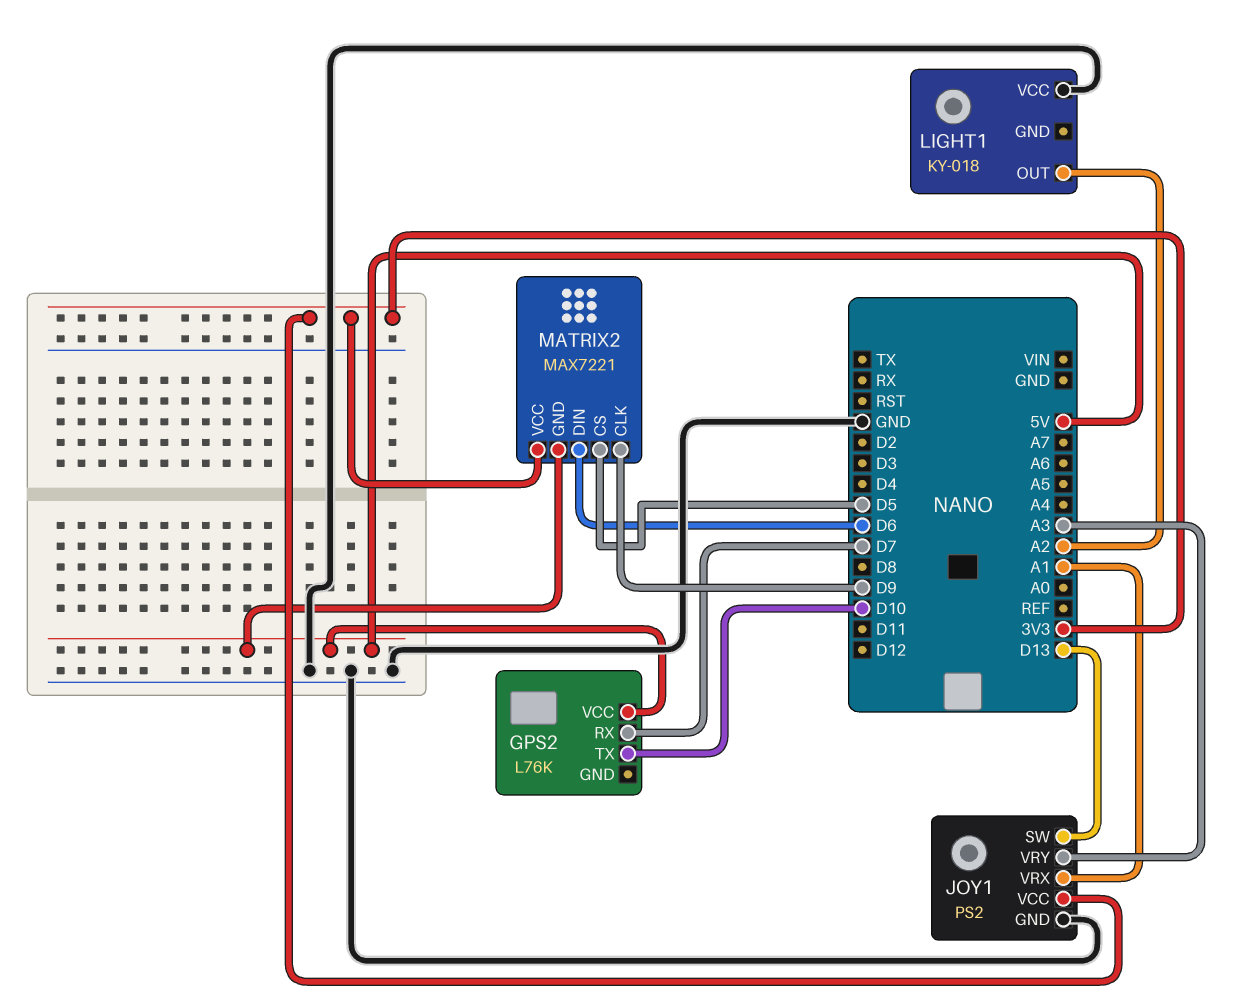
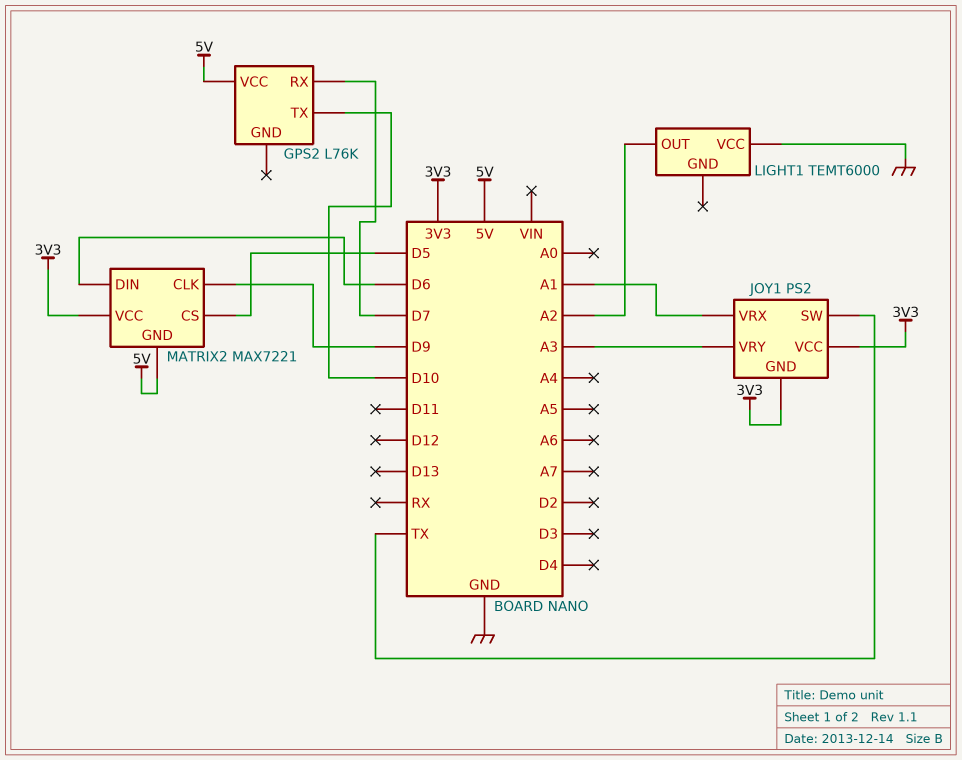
JOY1 pin GND: GND -> 3V3
JOY1 pin SW: D13 -> TX
LIGHT1: KY-018 -> TEMT6000

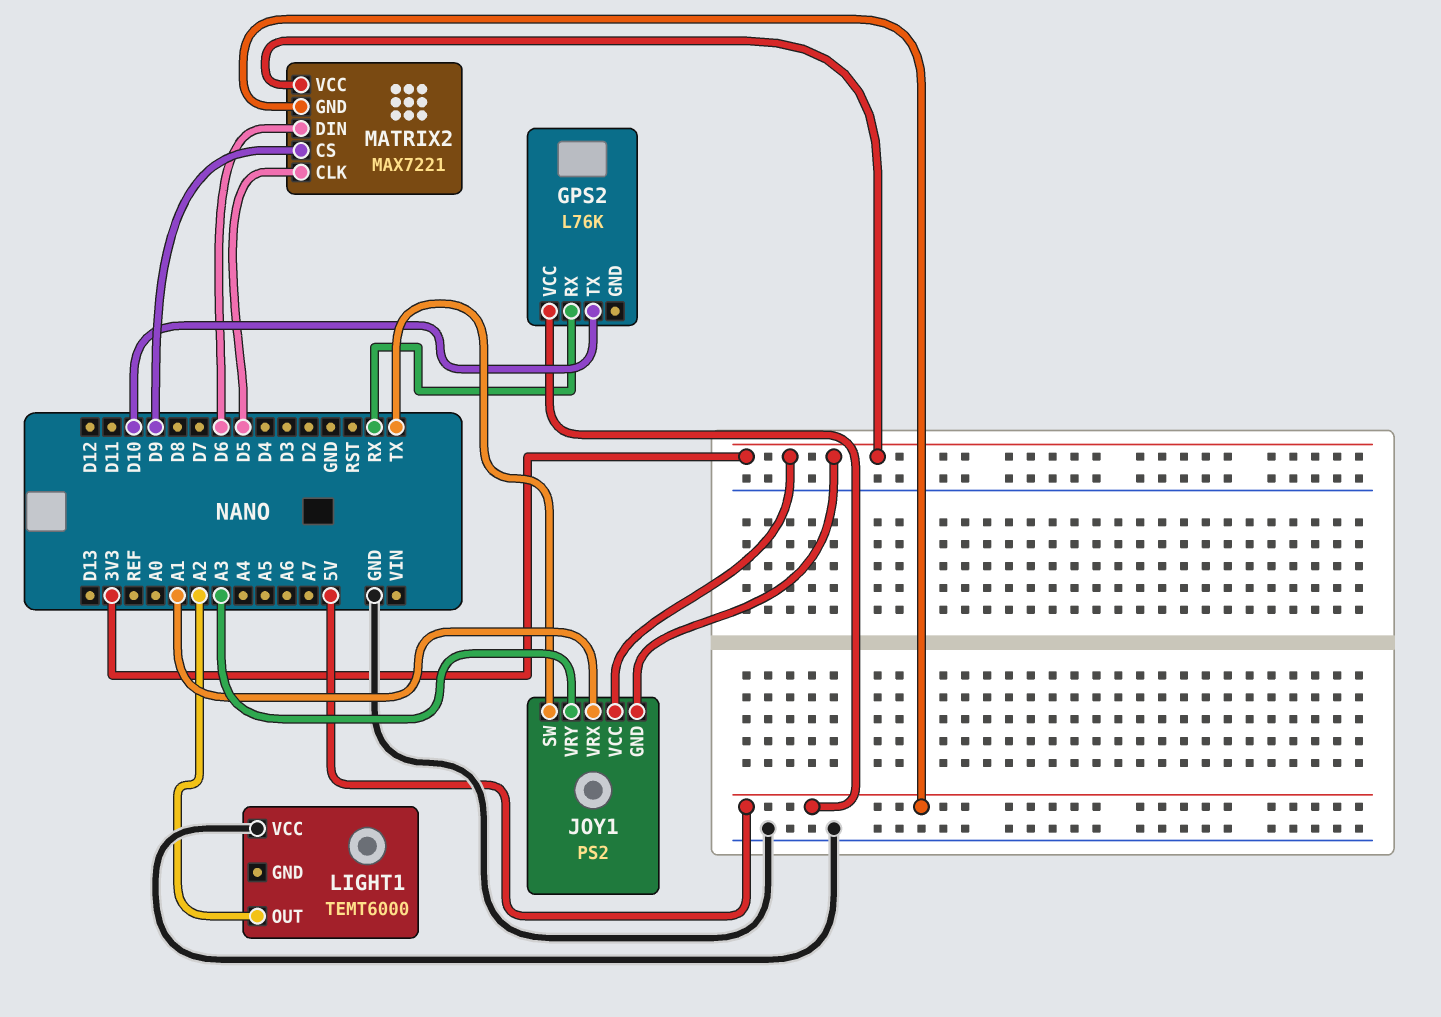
GPS2 pin RX: D7 -> RX
MATRIX2 pin CLK: D9 -> D5
MATRIX2 pin CS: D5 -> D9

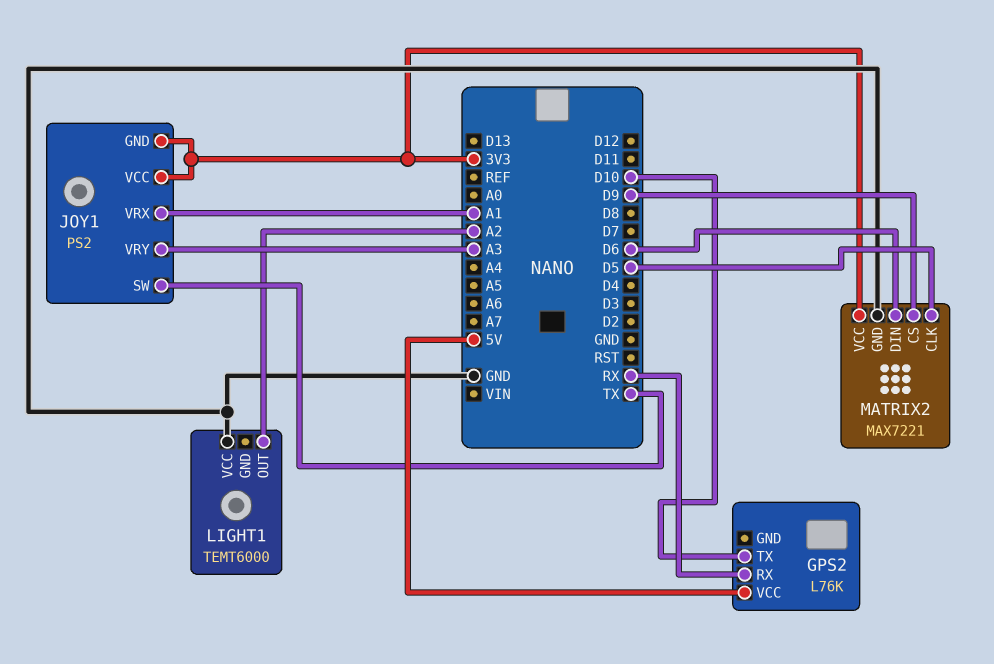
MATRIX2 pin GND: 5V -> GND

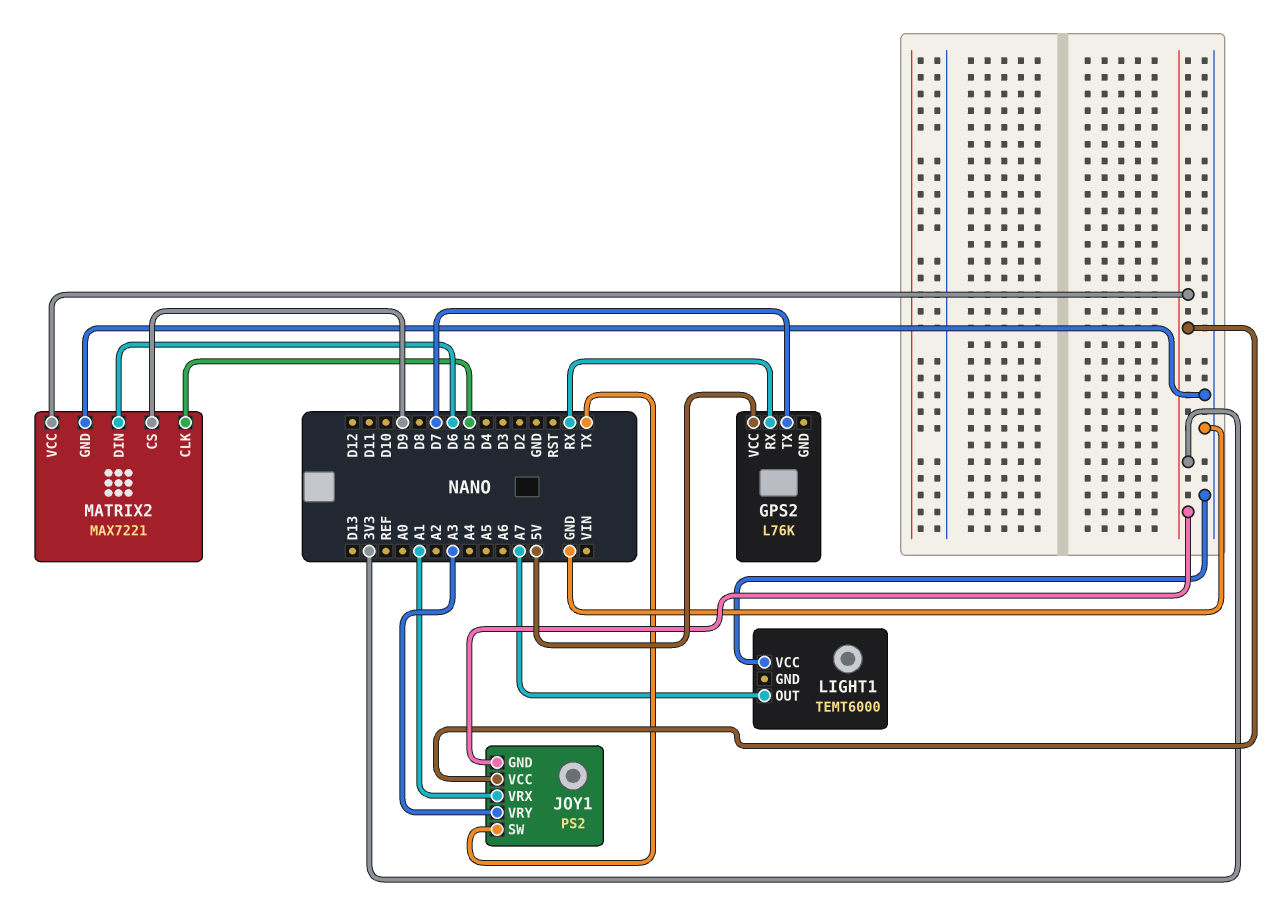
GPS2 pin TX: D10 -> D7
LIGHT1 pin OUT: A2 -> A7

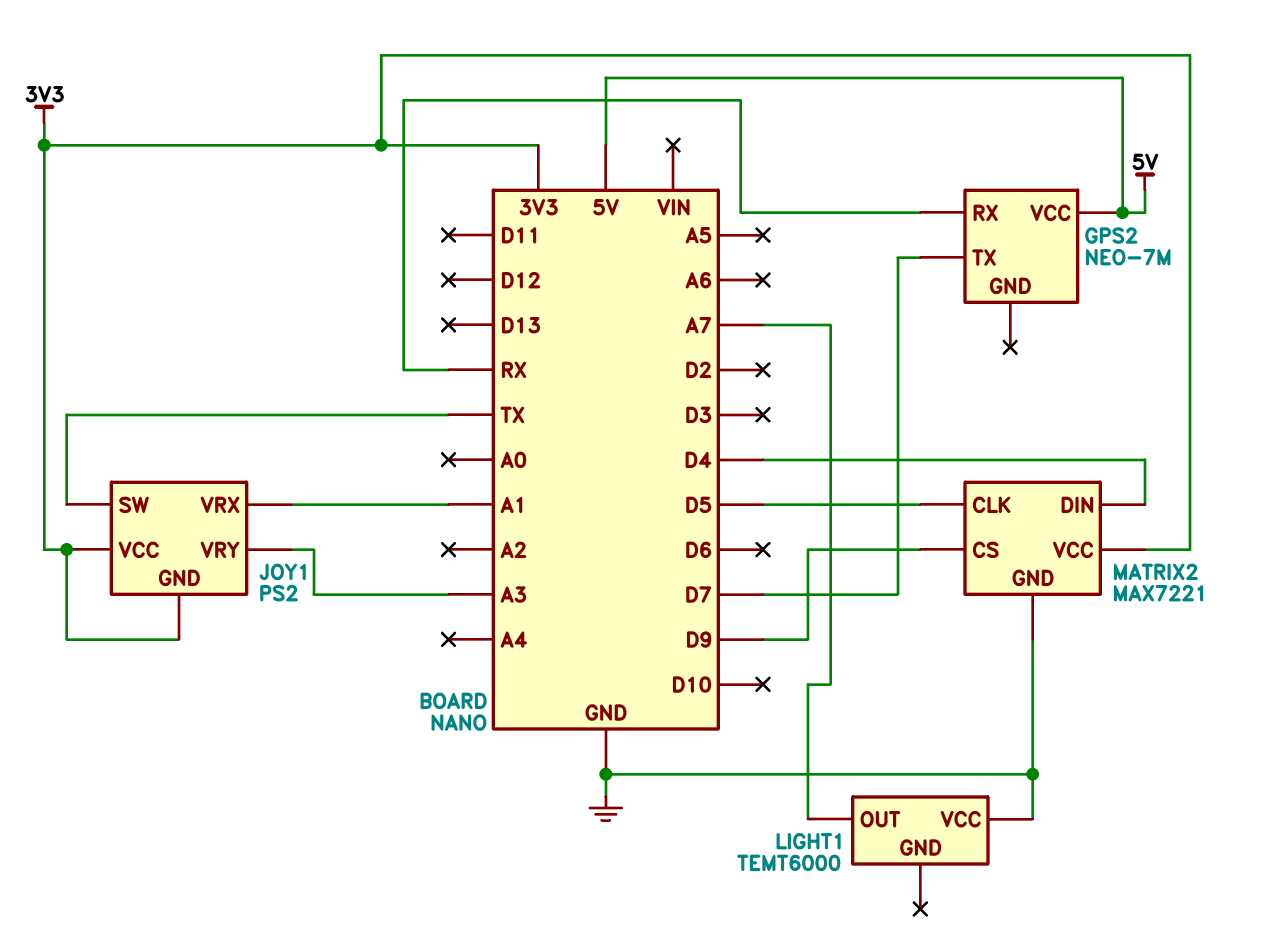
GPS2: L76K -> NEO-7M
MATRIX2 pin DIN: D6 -> D4

